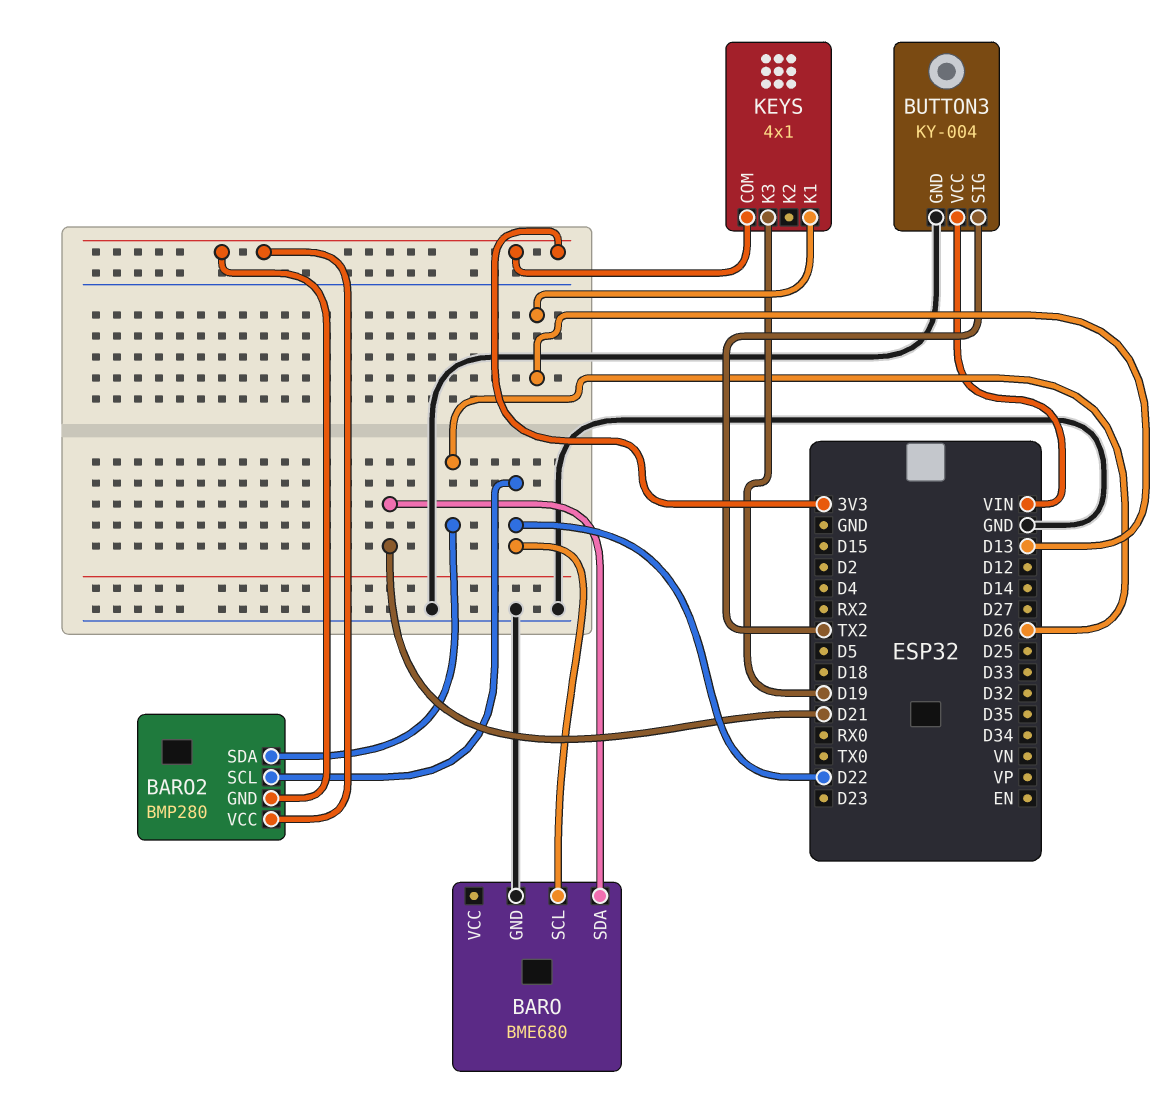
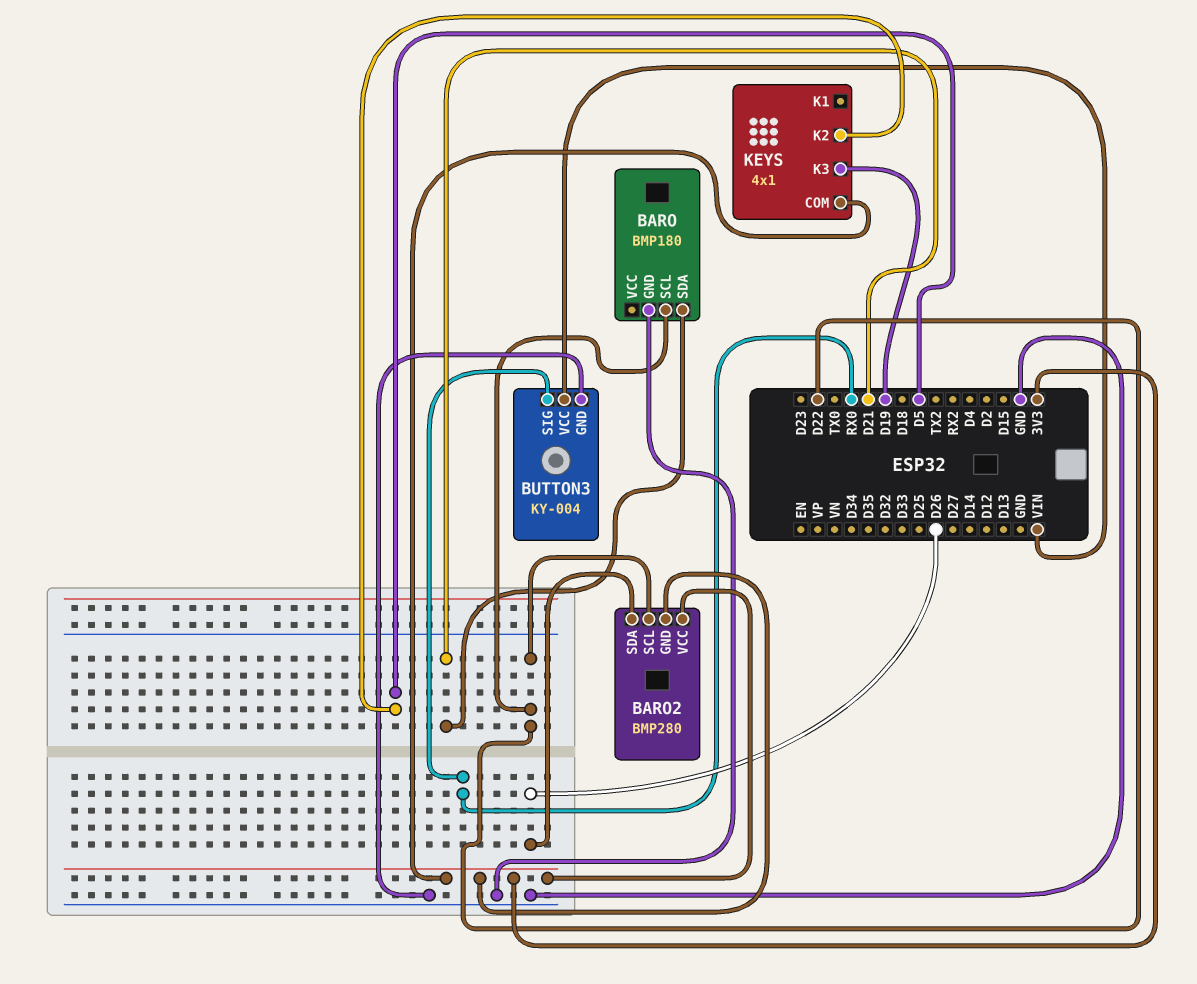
BARO: BME680 -> BMP180
BUTTON3 pin SIG: TX2 -> RX0
KEYS pin K1: D13 -> none
KEYS pin K2: none -> D5

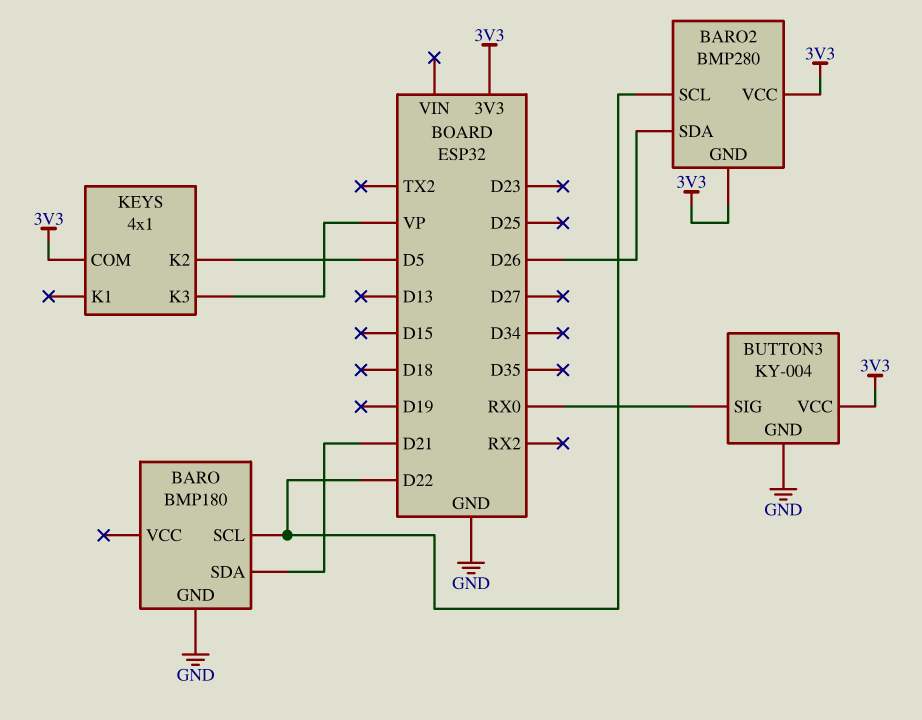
BUTTON3 pin VCC: VIN -> 3V3
KEYS pin K3: D19 -> VP

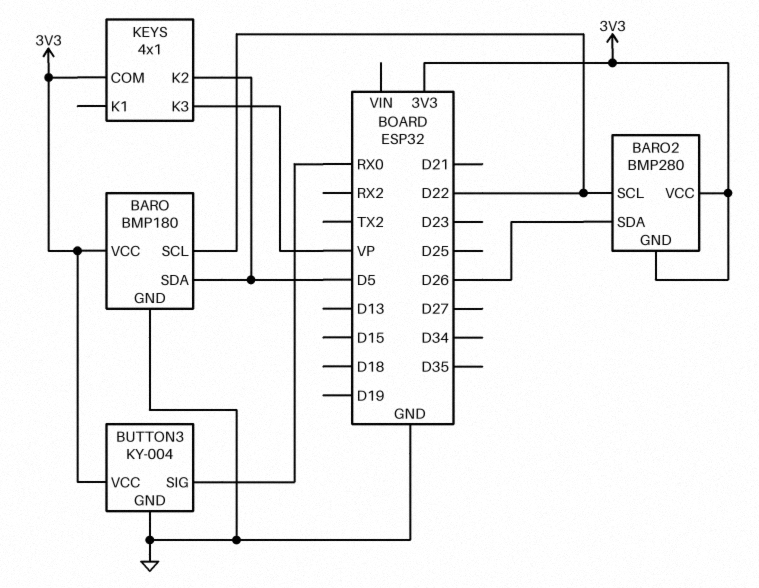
BARO pin SDA: D21 -> D5
BARO pin VCC: none -> 3V3

